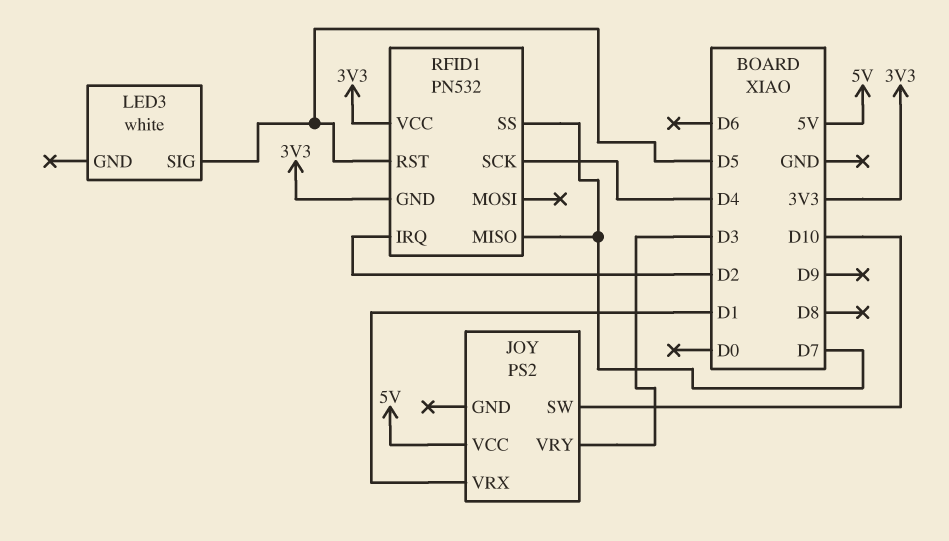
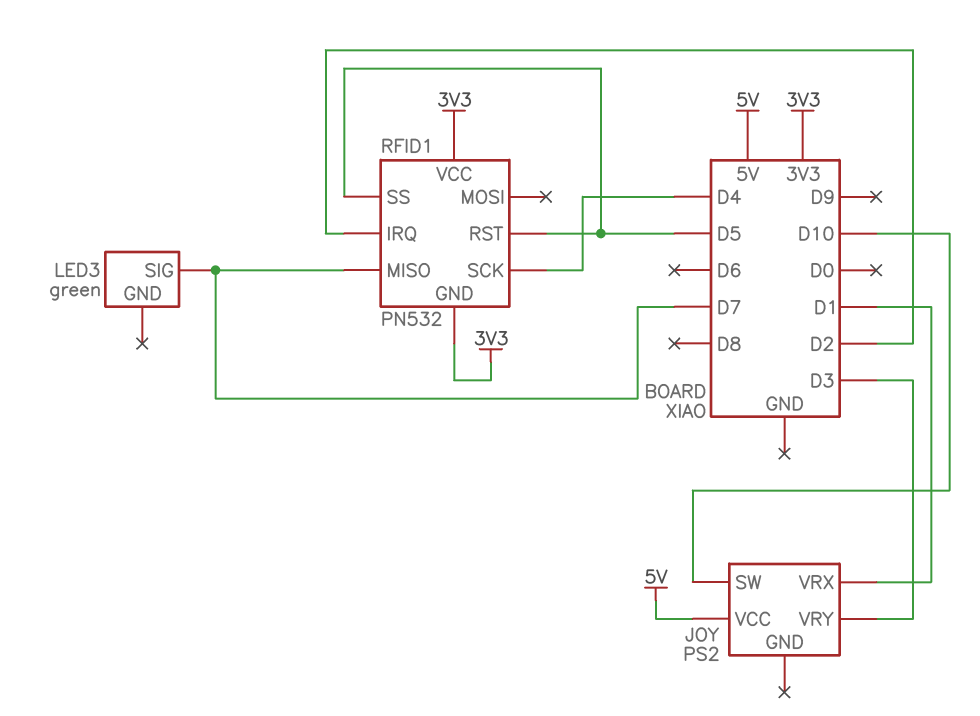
LED3: white -> green
LED3 pin SIG: D5 -> D7
RFID1 pin SS: D7 -> D5

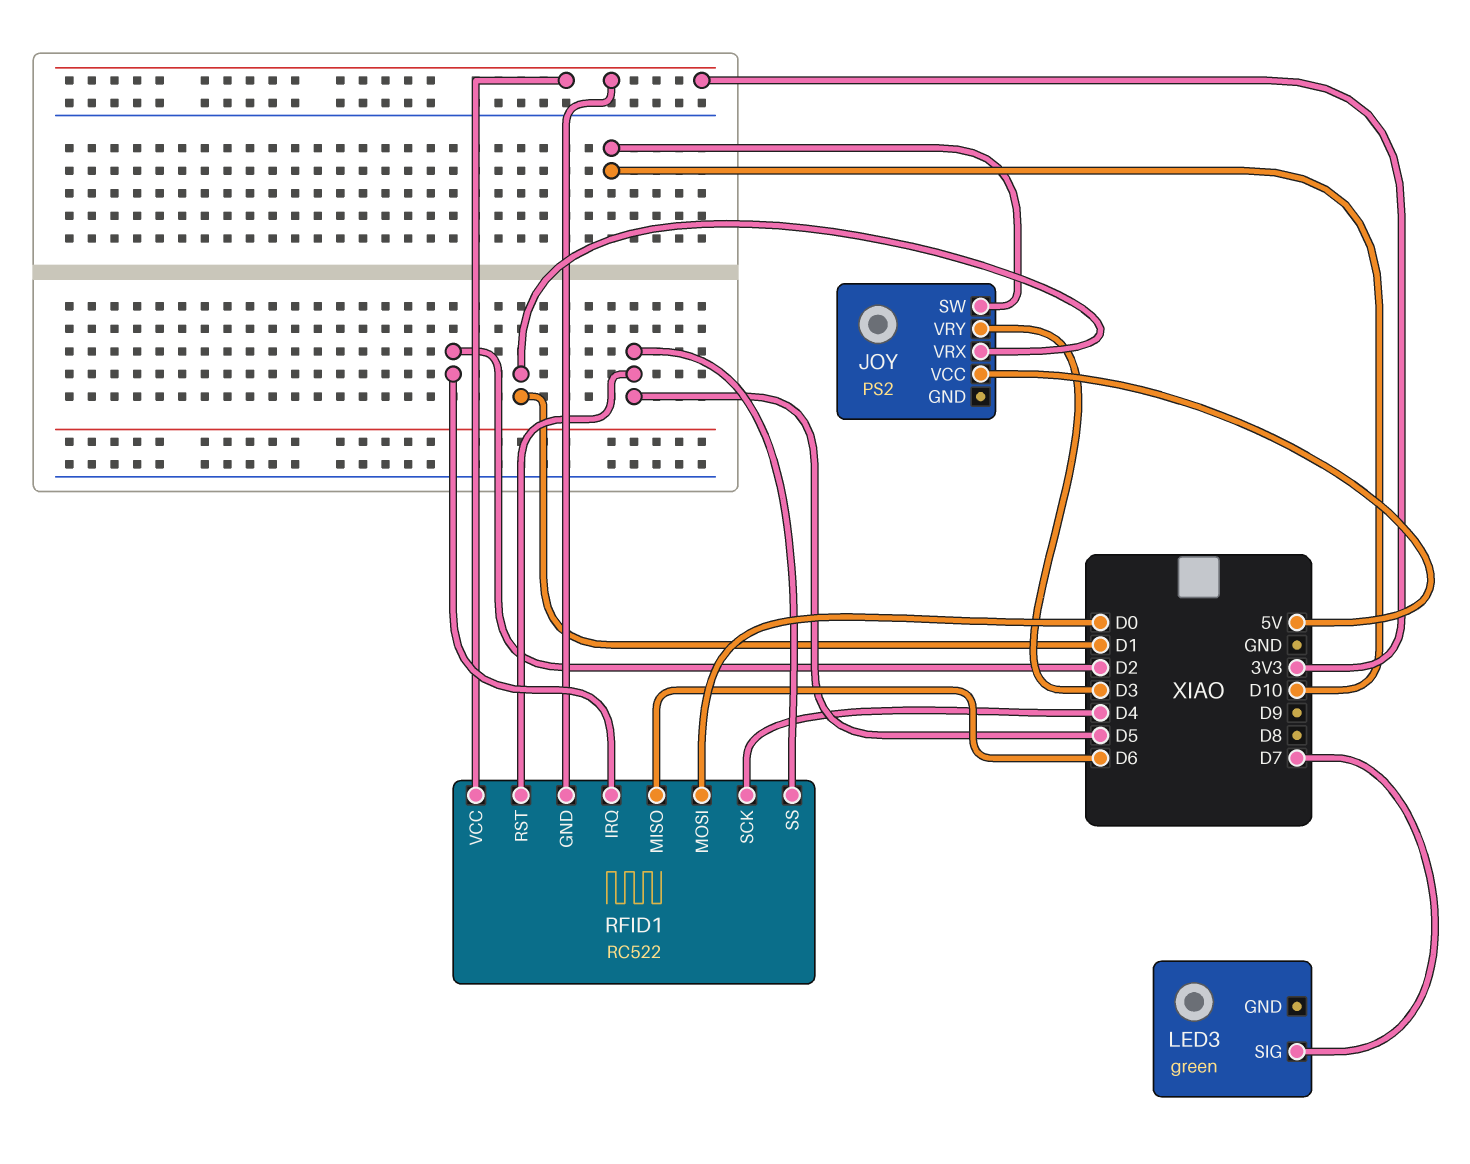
RFID1: PN532 -> RC522
RFID1 pin MISO: D7 -> D6
RFID1 pin MOSI: none -> D0

